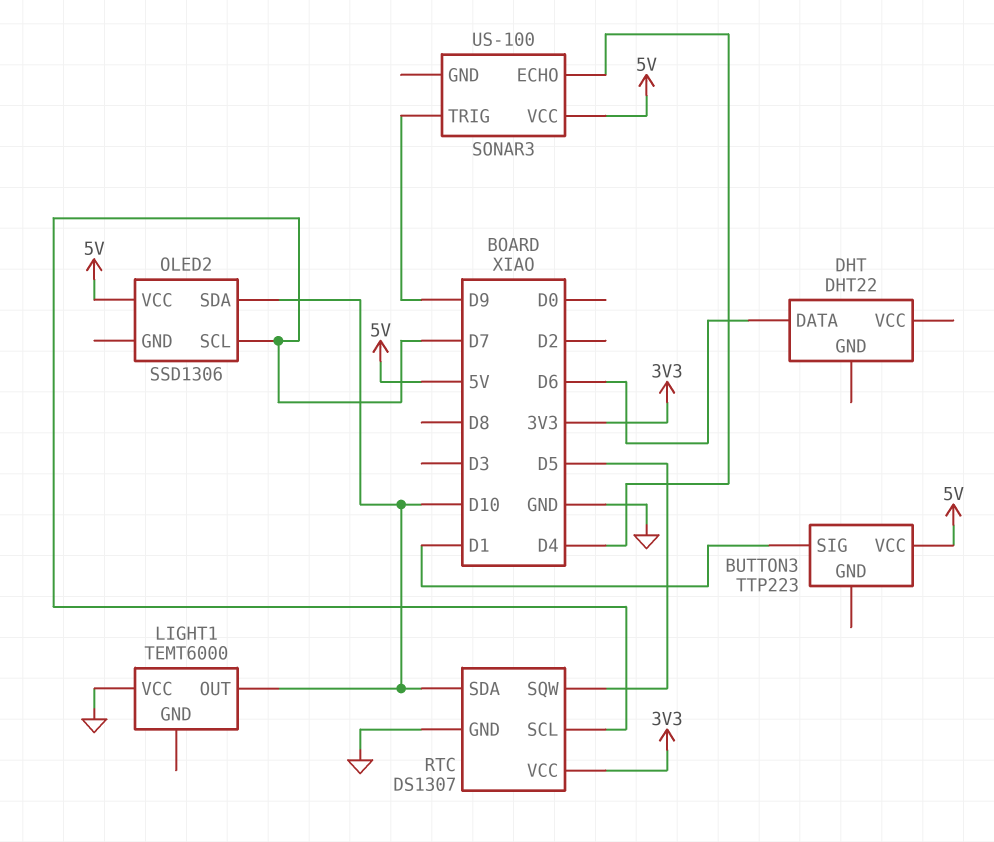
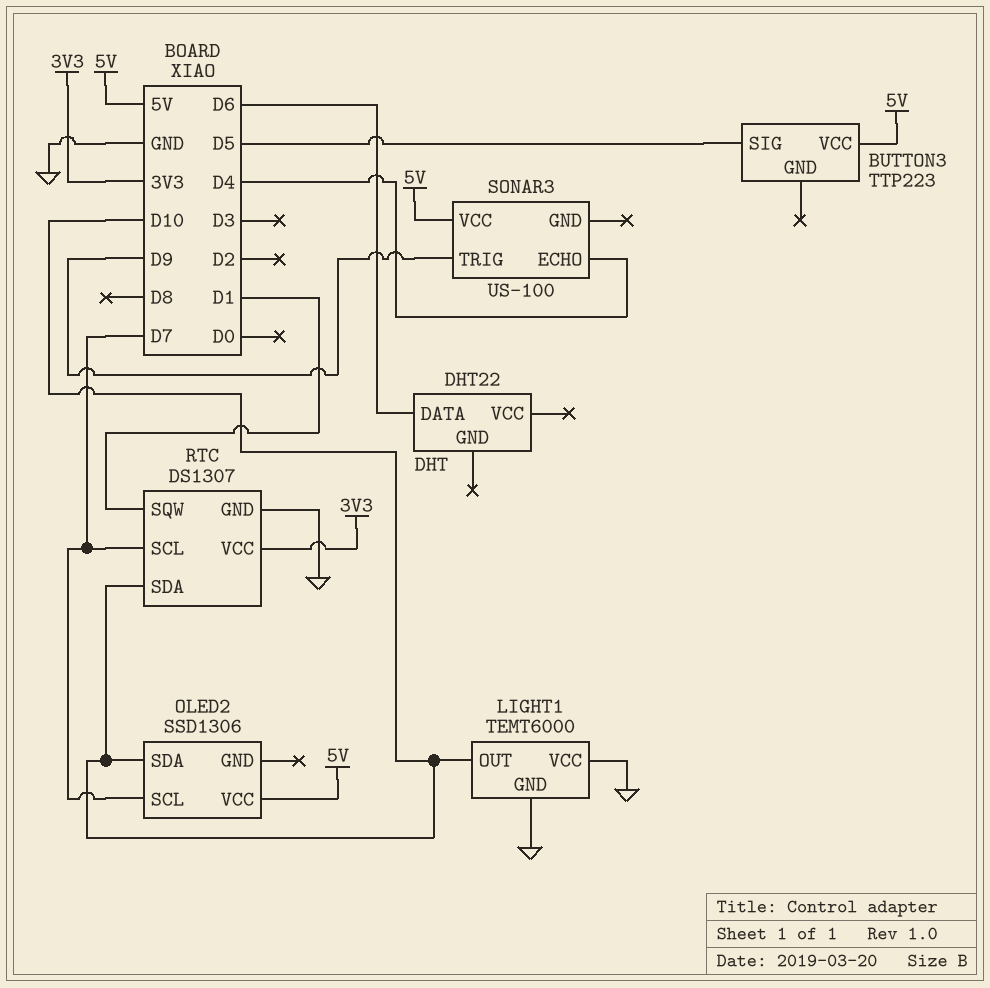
BUTTON3 pin SIG: D1 -> D5
LIGHT1 pin GND: none -> GND
RTC pin SQW: D5 -> D1

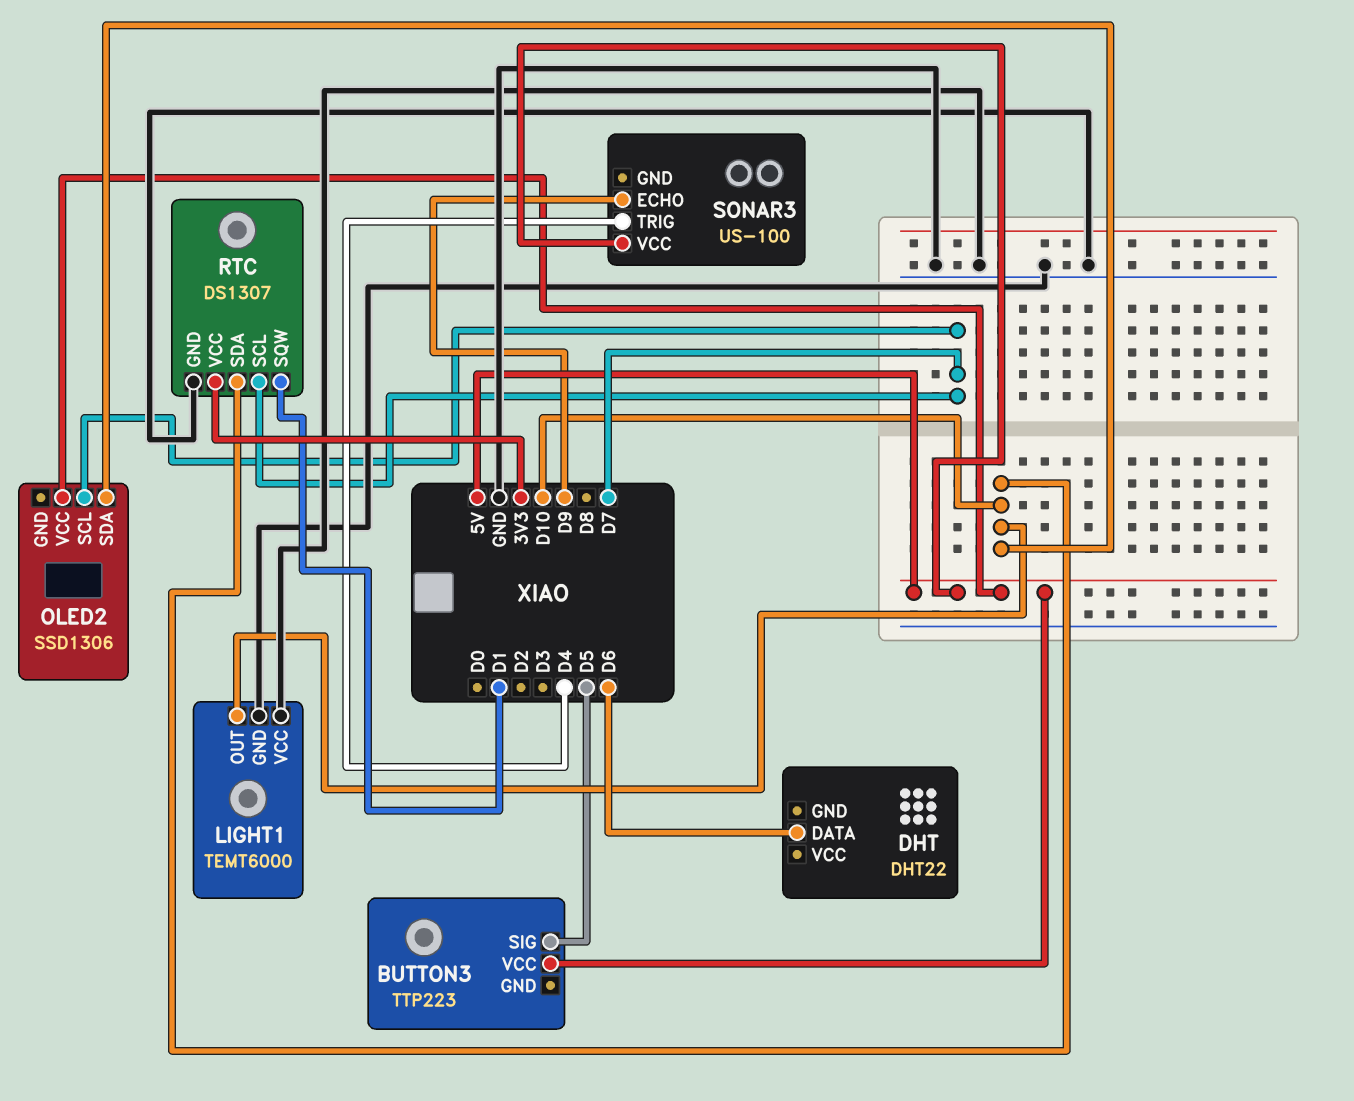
SONAR3 pin ECHO: D4 -> D9
SONAR3 pin TRIG: D9 -> D4

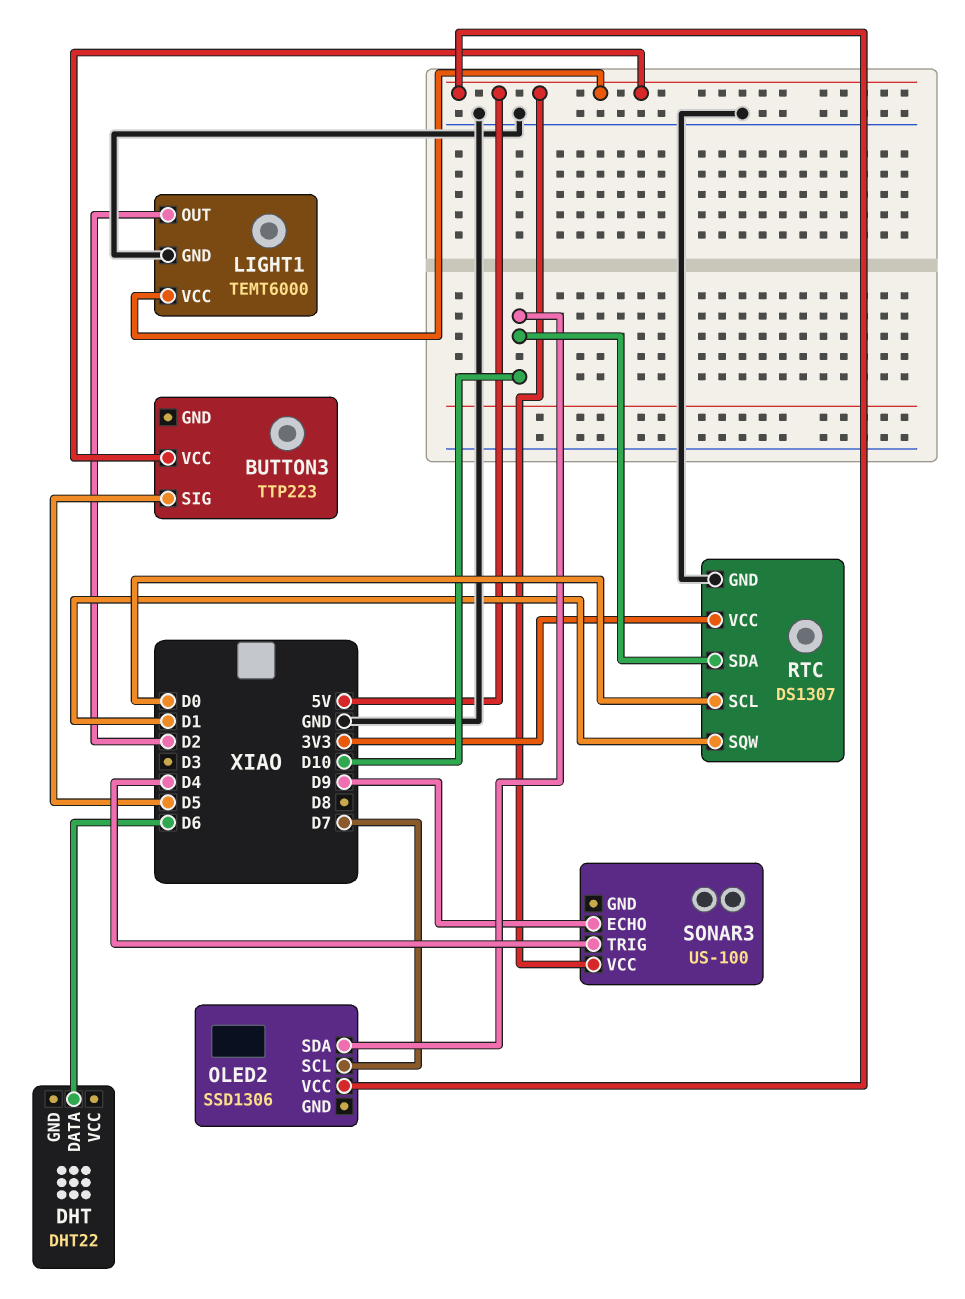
LIGHT1 pin OUT: D10 -> D2
LIGHT1 pin VCC: GND -> 5V
RTC pin SCL: D7 -> D0

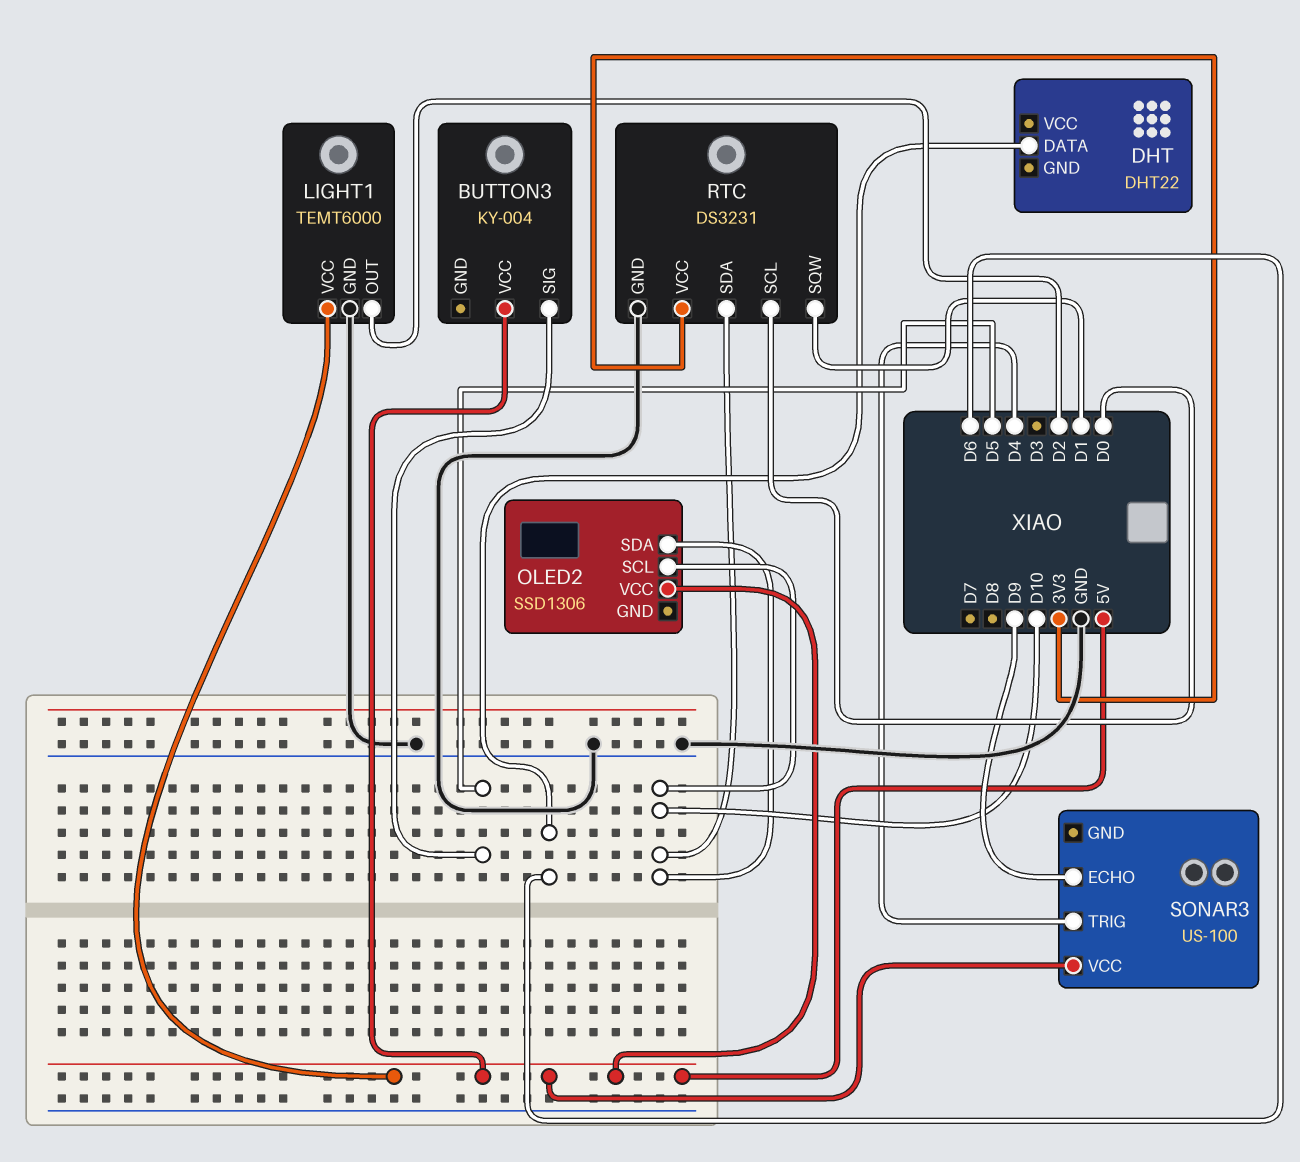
BUTTON3: TTP223 -> KY-004
OLED2 pin SCL: D7 -> D10
RTC: DS1307 -> DS3231

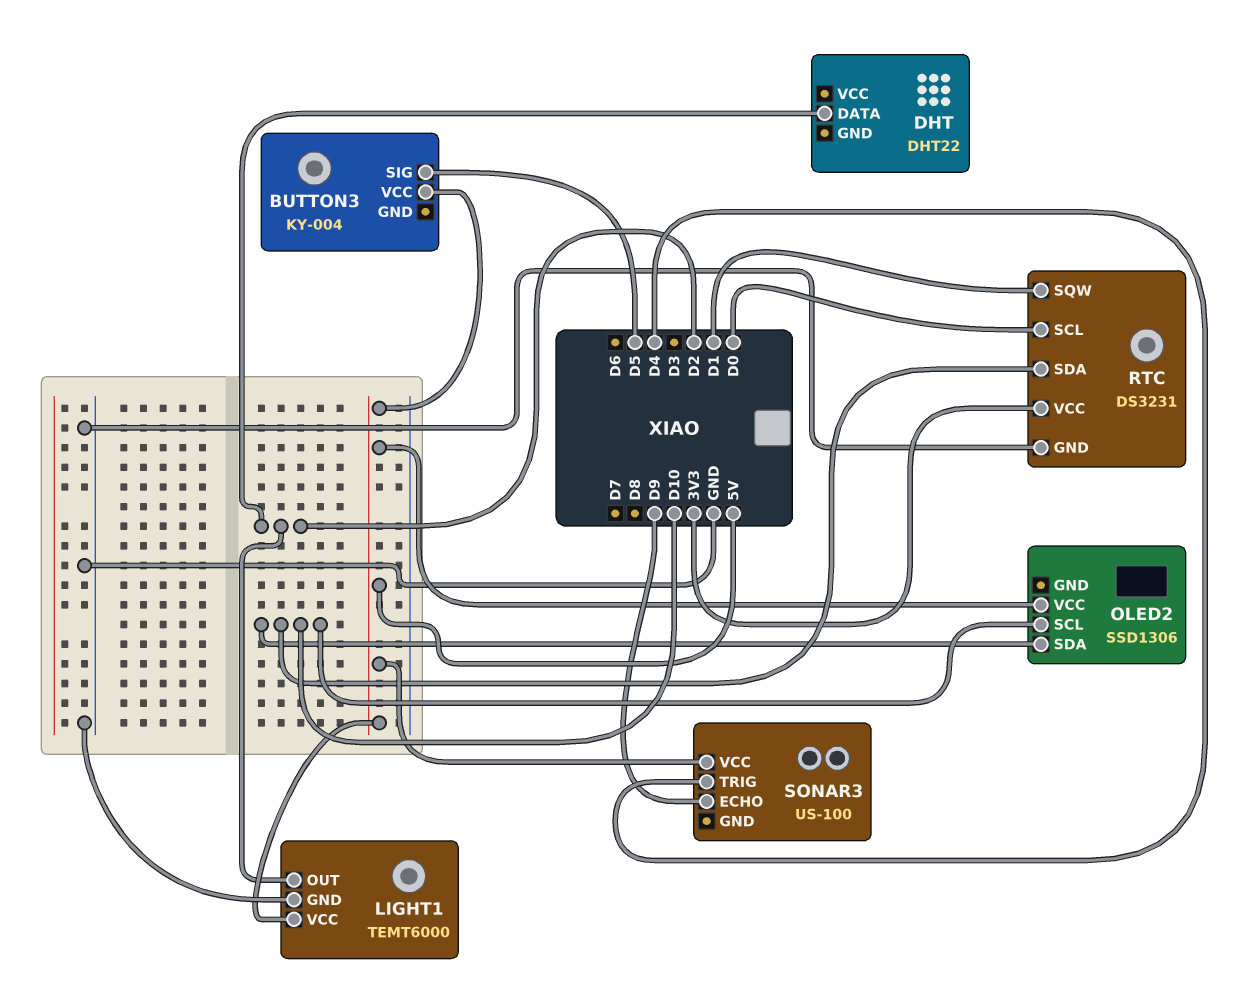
DHT pin DATA: D6 -> D2

